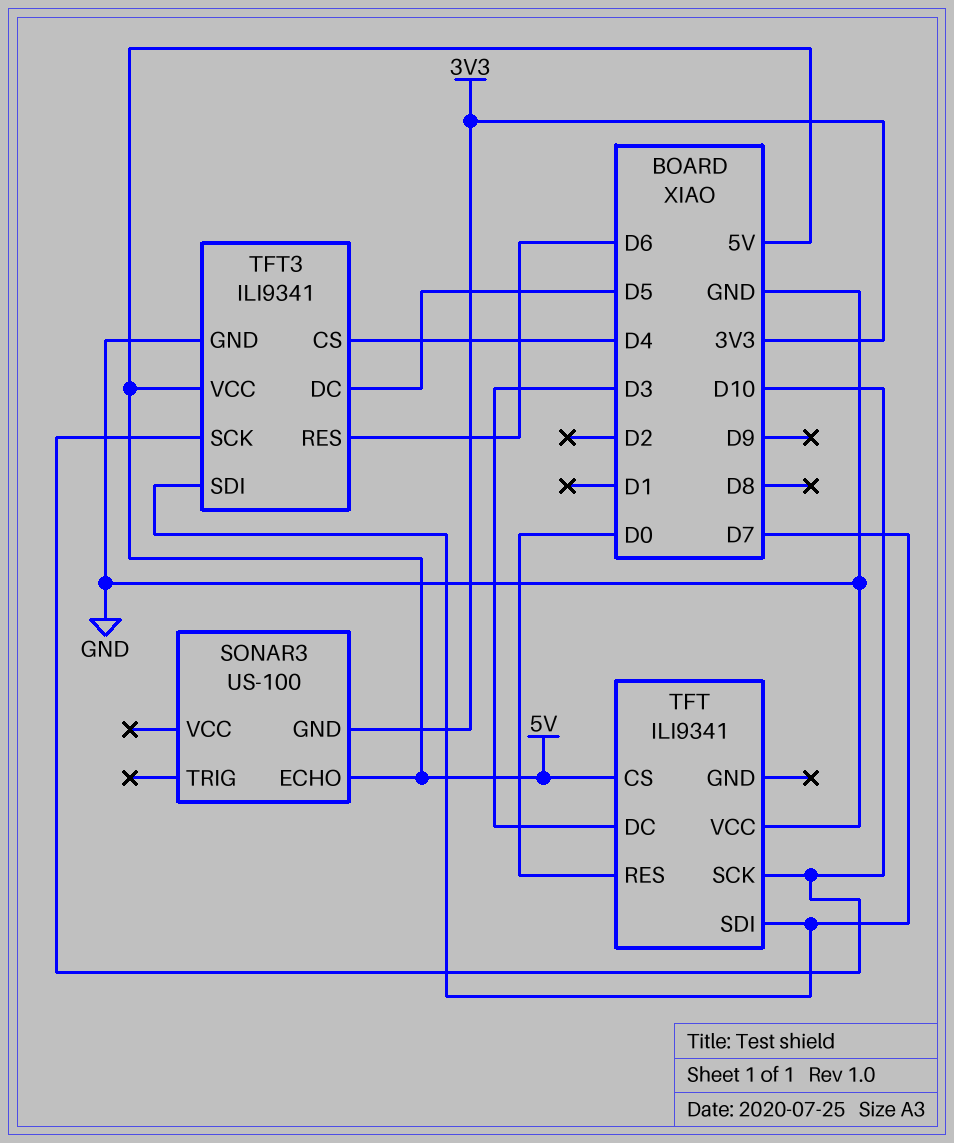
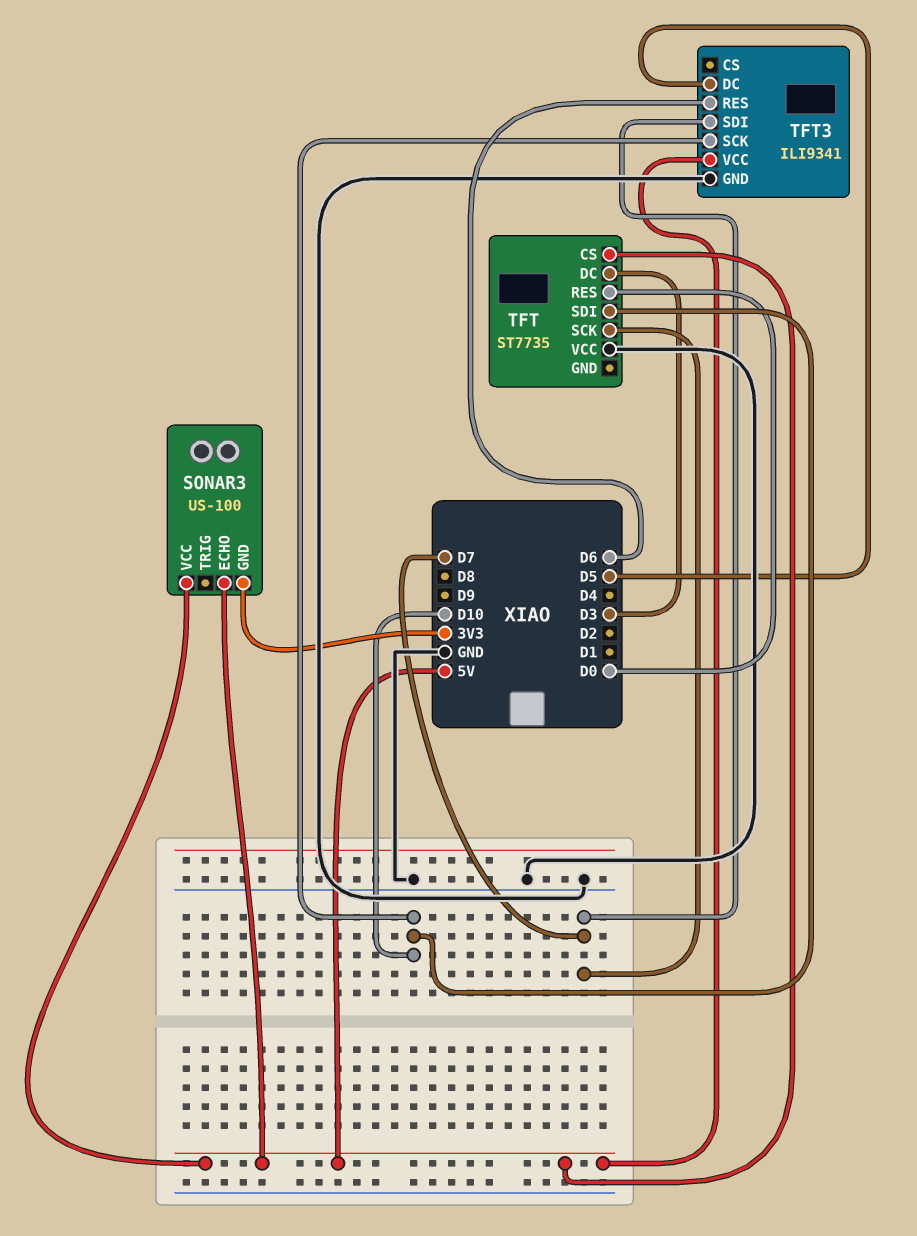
SONAR3 pin VCC: none -> 5V
TFT: ILI9341 -> ST7735
TFT pin SCK: D10 -> D7
TFT pin SDI: D7 -> D10
TFT3 pin CS: D4 -> none

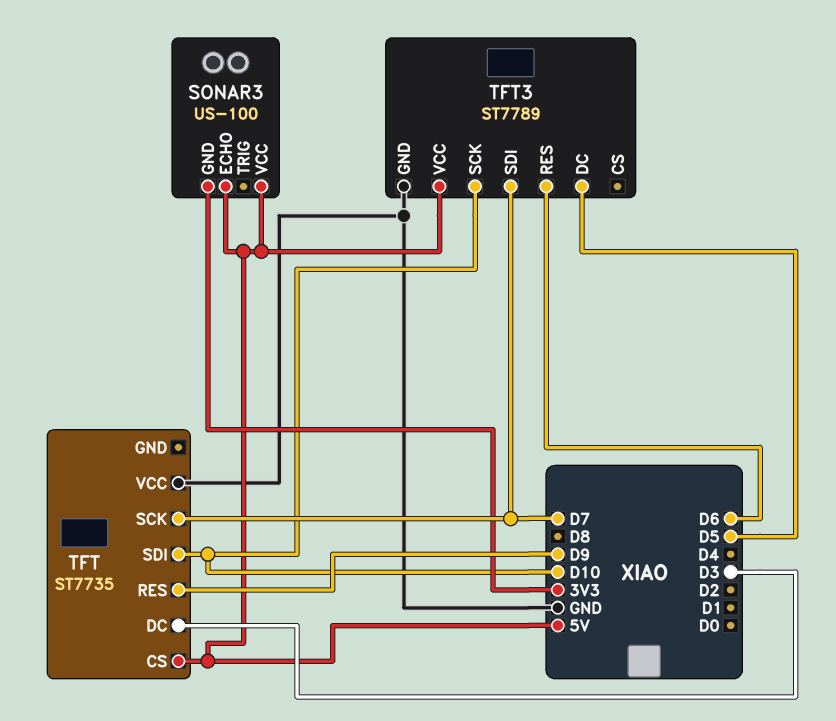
TFT pin RES: D0 -> D9
TFT3: ILI9341 -> ST7789

